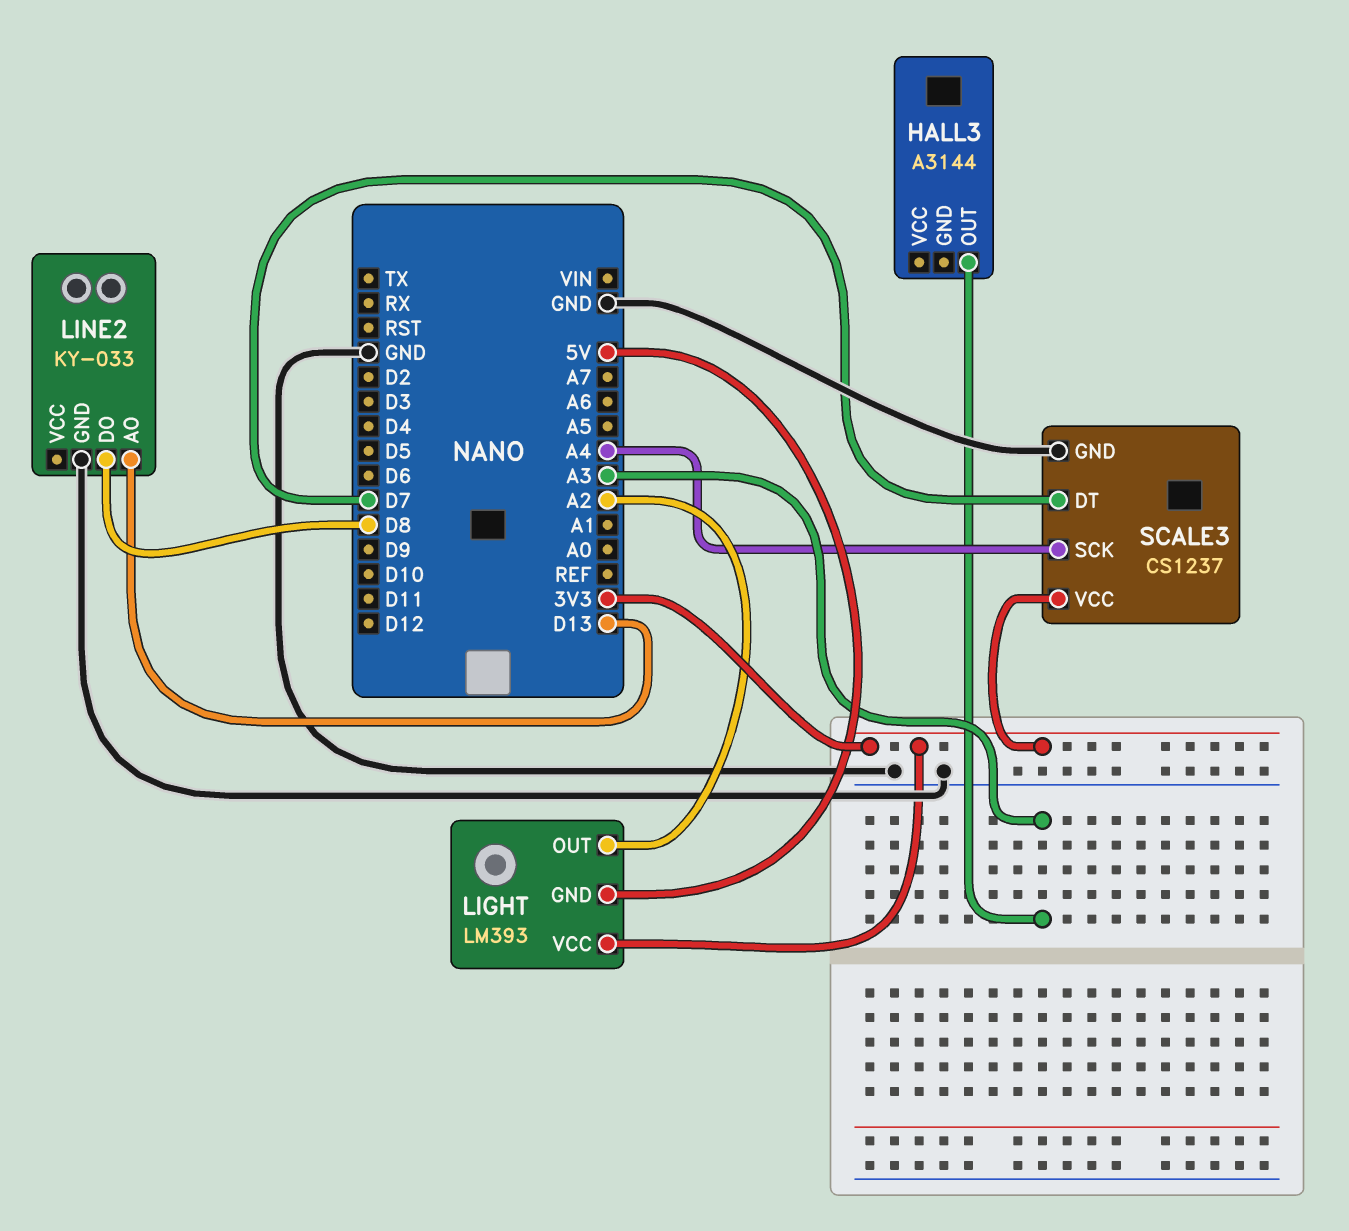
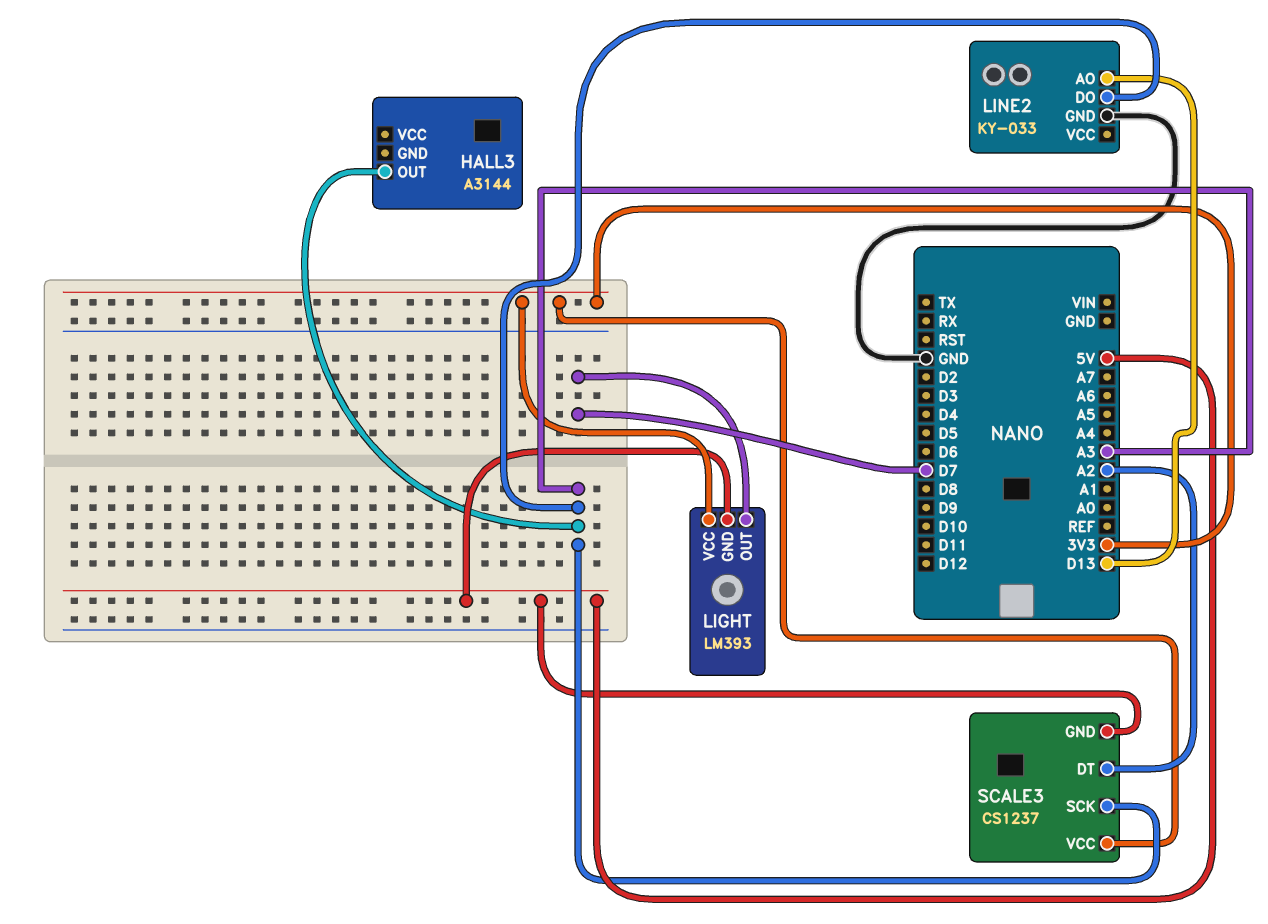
LIGHT pin OUT: A2 -> D7
LINE2 pin DO: D8 -> A3
SCALE3 pin DT: D7 -> A2
SCALE3 pin GND: GND -> 5V
SCALE3 pin SCK: A4 -> A3

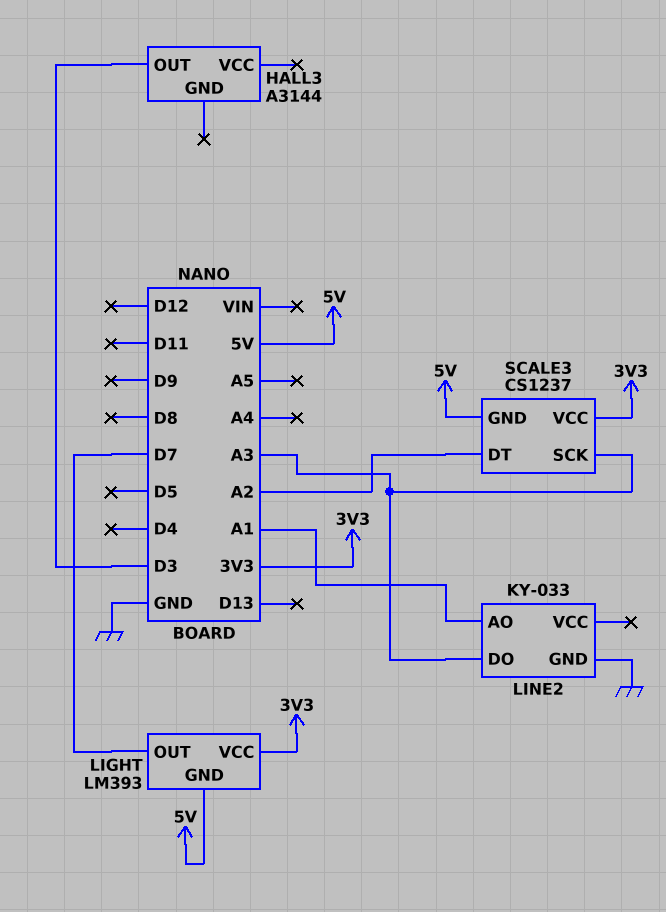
HALL3 pin OUT: A3 -> D3
LINE2 pin AO: D13 -> A1

